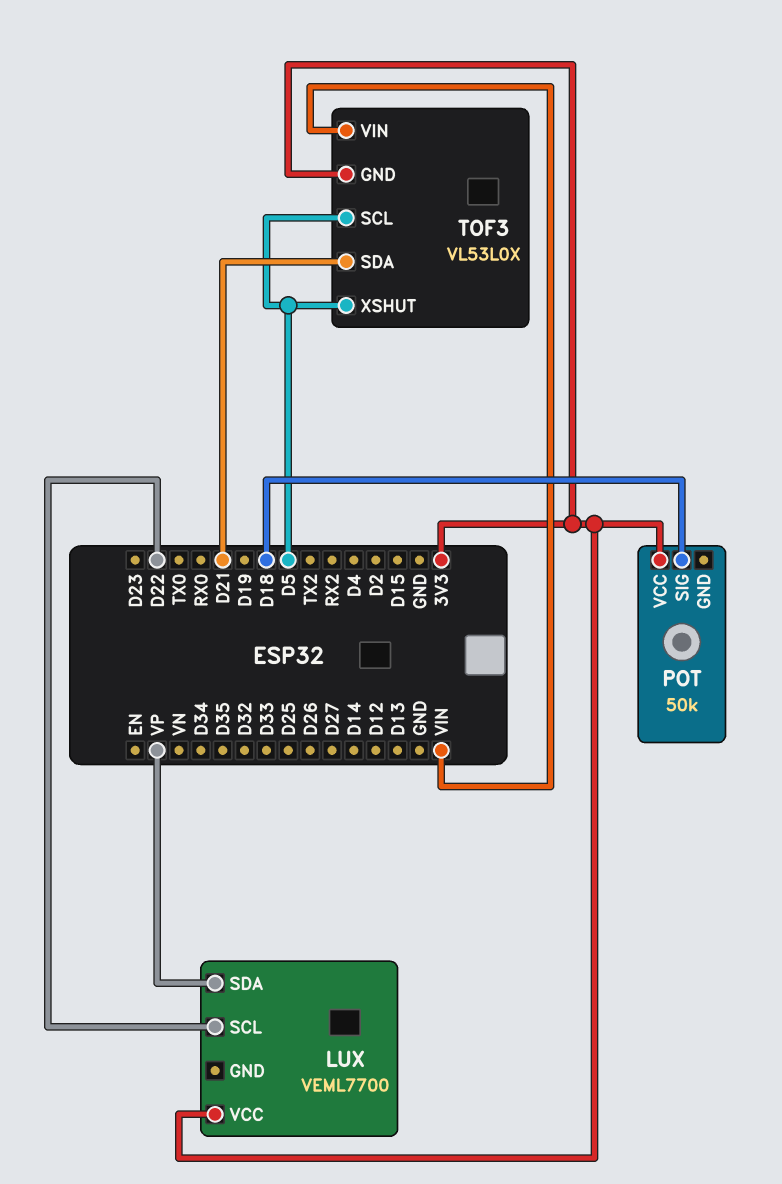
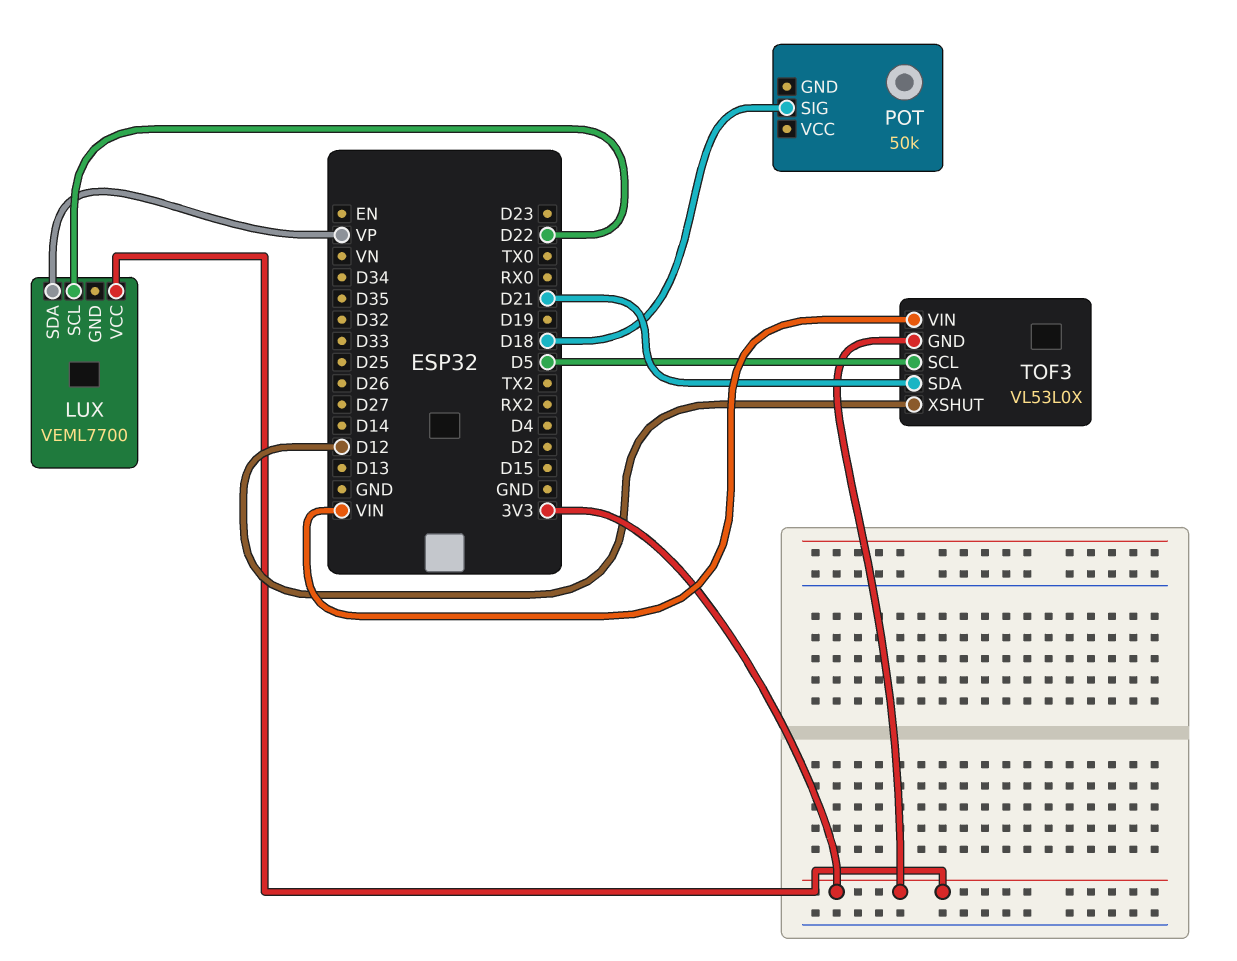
POT pin VCC: 3V3 -> none
TOF3 pin XSHUT: D5 -> D12

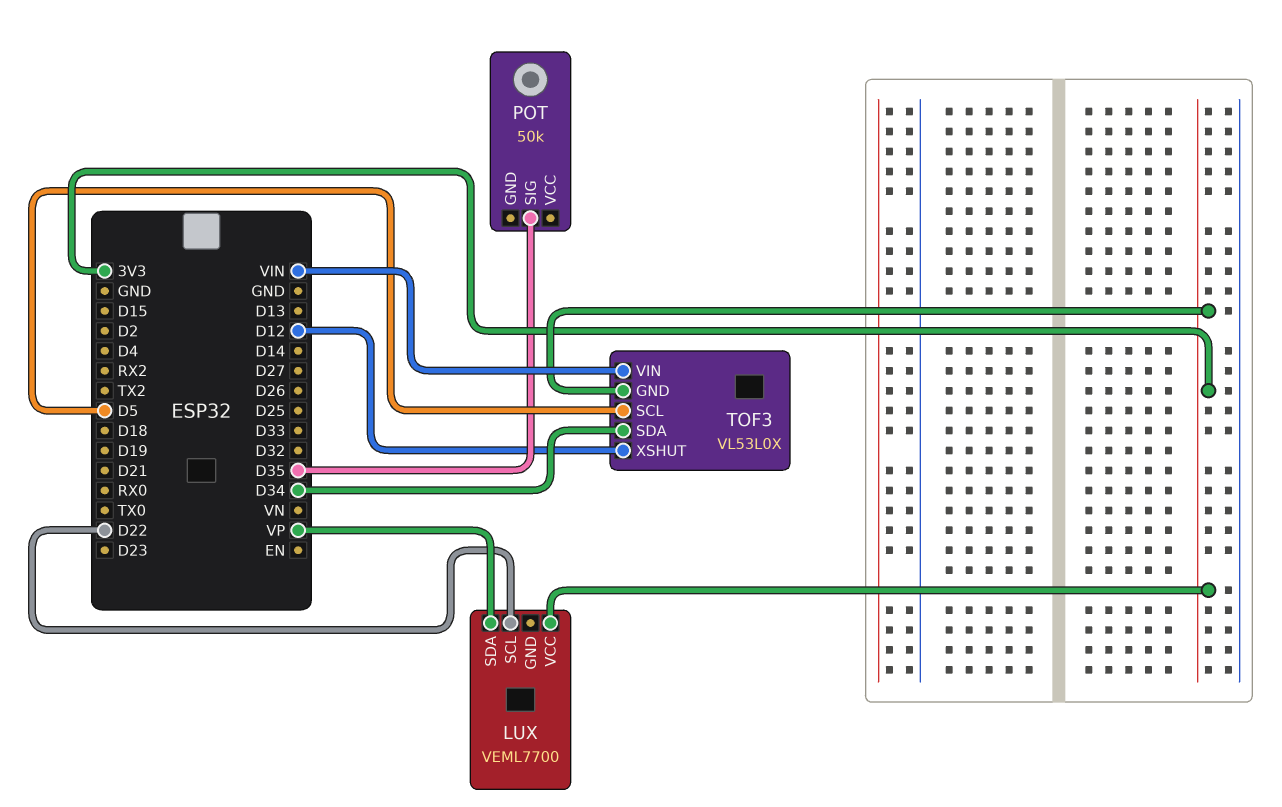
POT pin SIG: D18 -> D35
TOF3 pin SDA: D21 -> D34

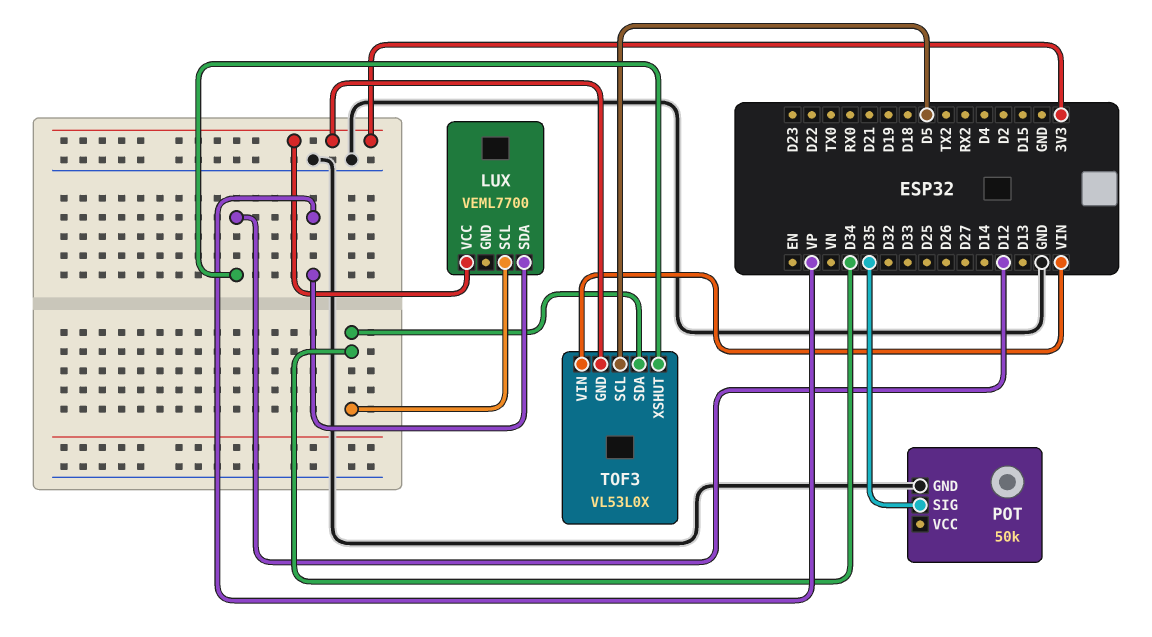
LUX pin SCL: D22 -> D34
POT pin GND: none -> GND

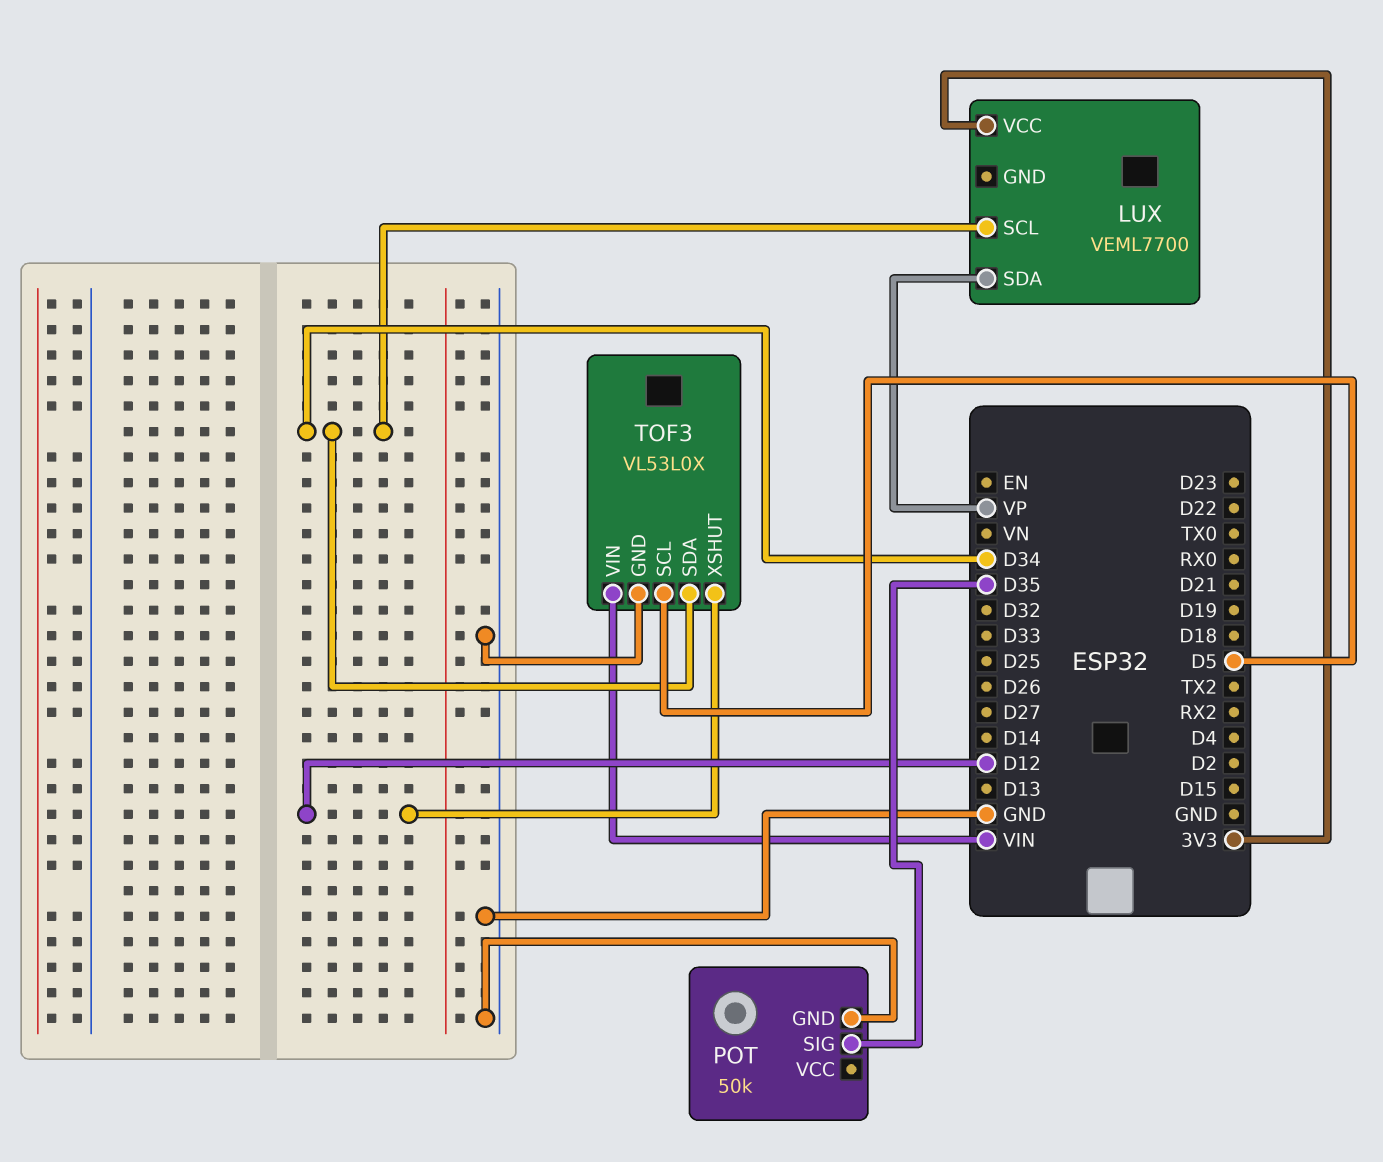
TOF3 pin GND: 3V3 -> GND

